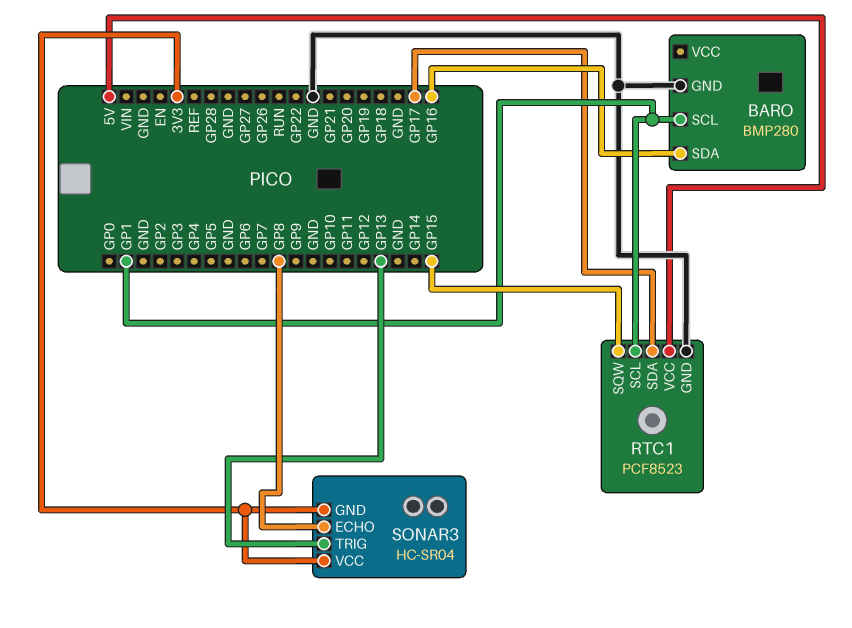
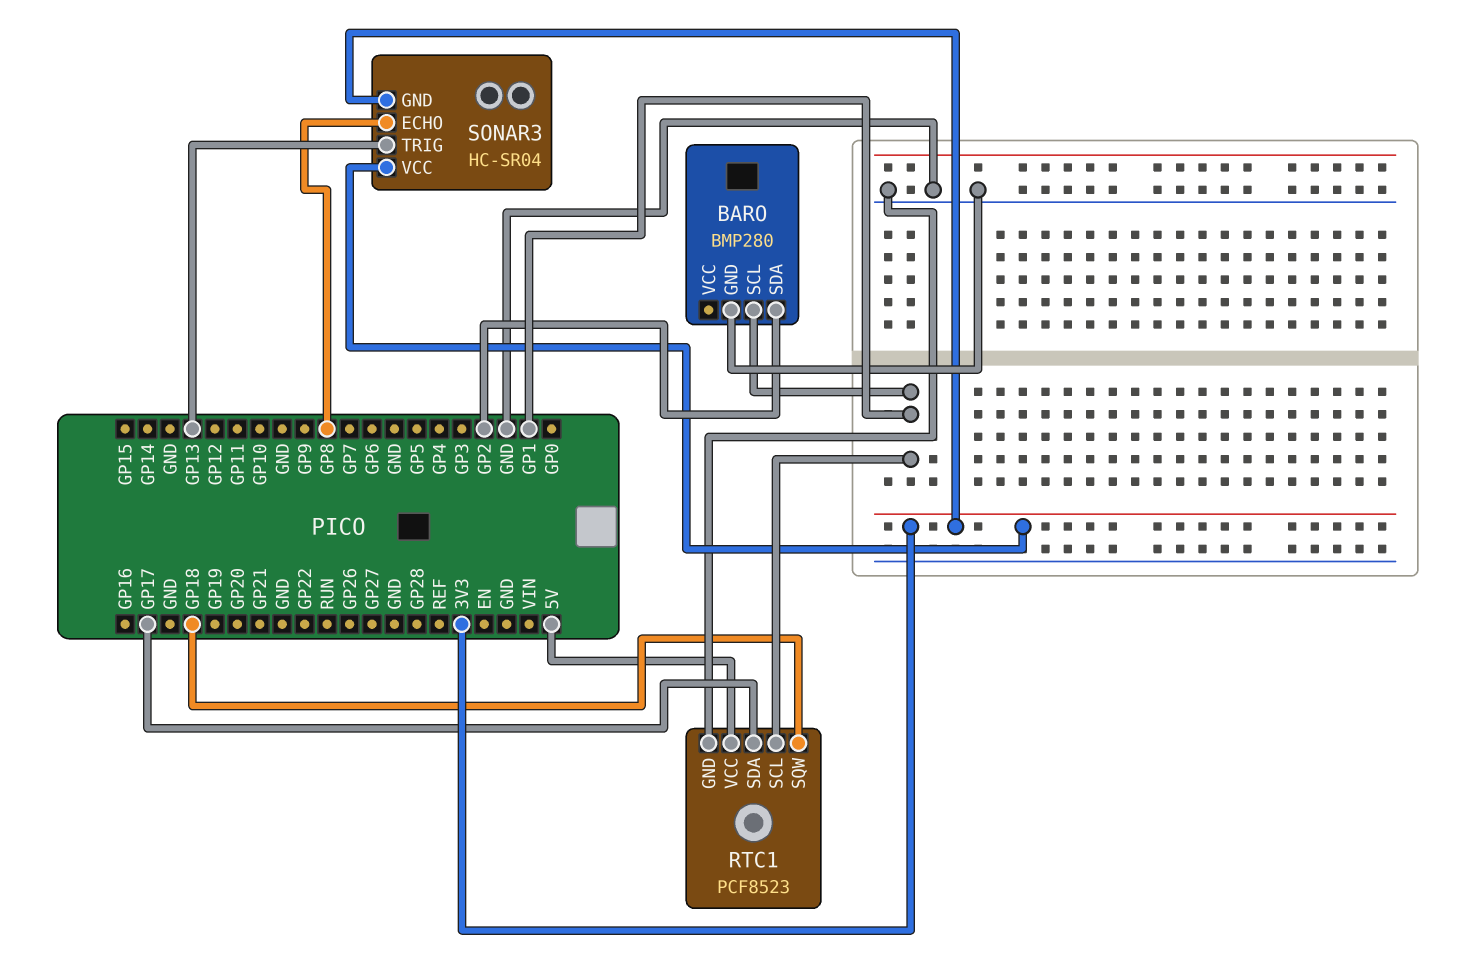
BARO pin SDA: GP16 -> GP2
RTC1 pin SQW: GP15 -> GP18

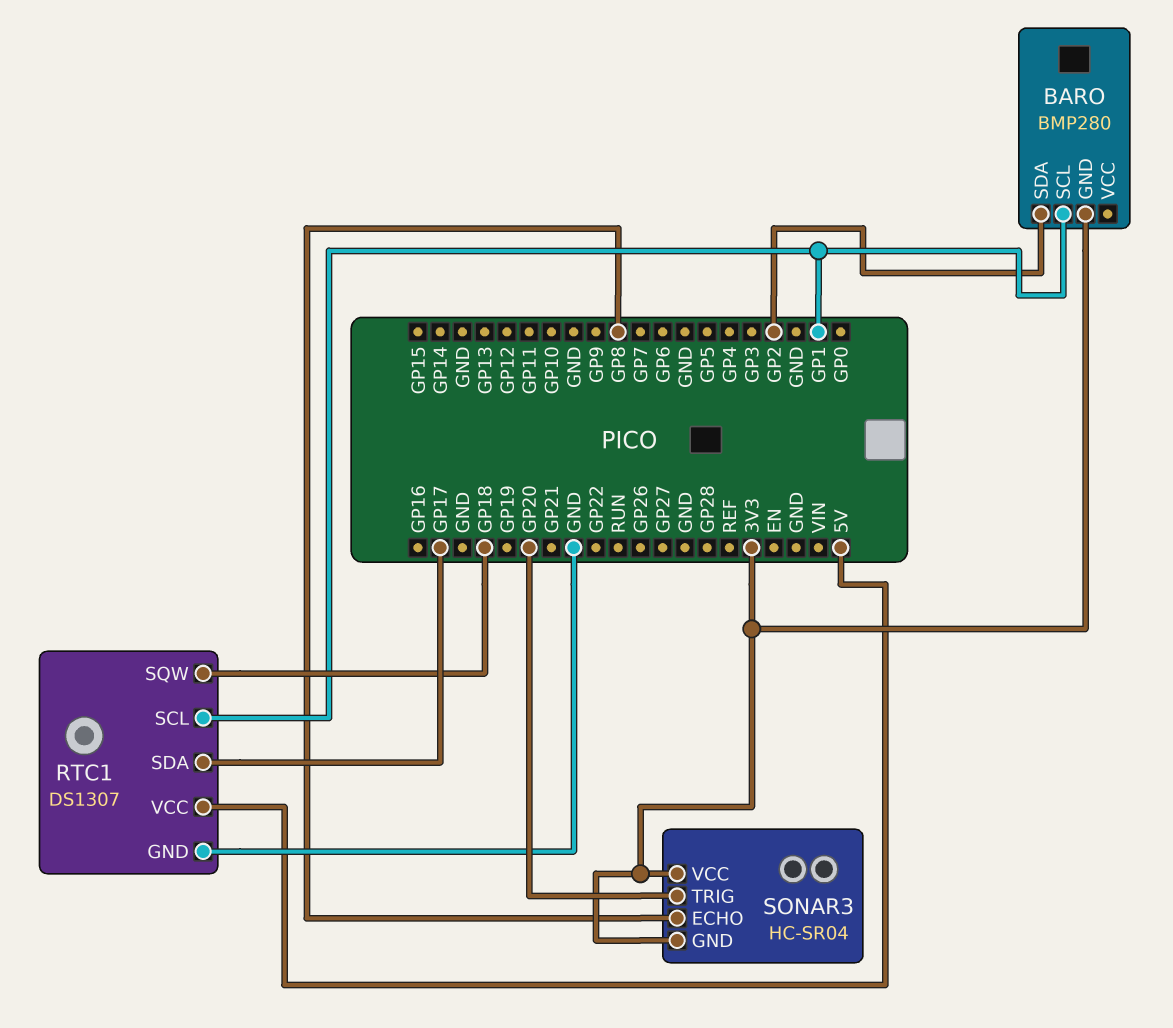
BARO pin GND: GND -> 3V3
RTC1: PCF8523 -> DS1307
SONAR3 pin TRIG: GP13 -> GP20

